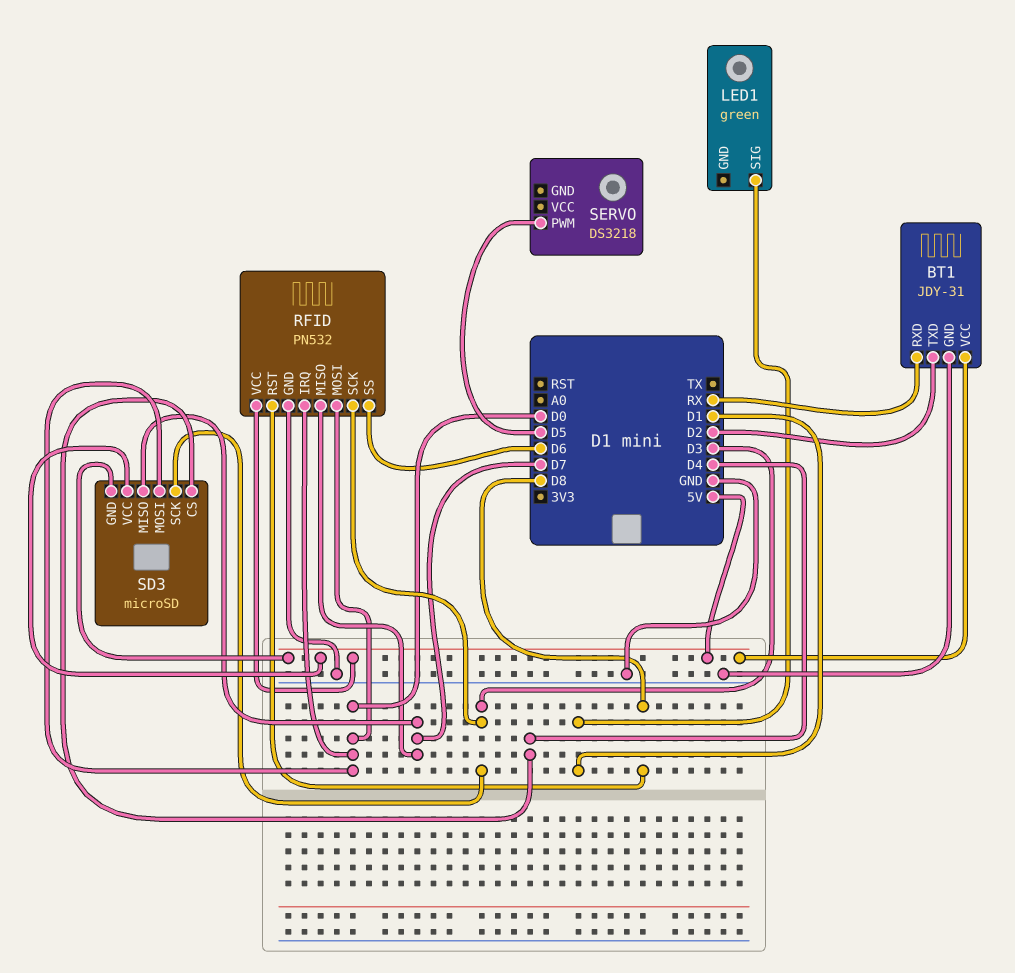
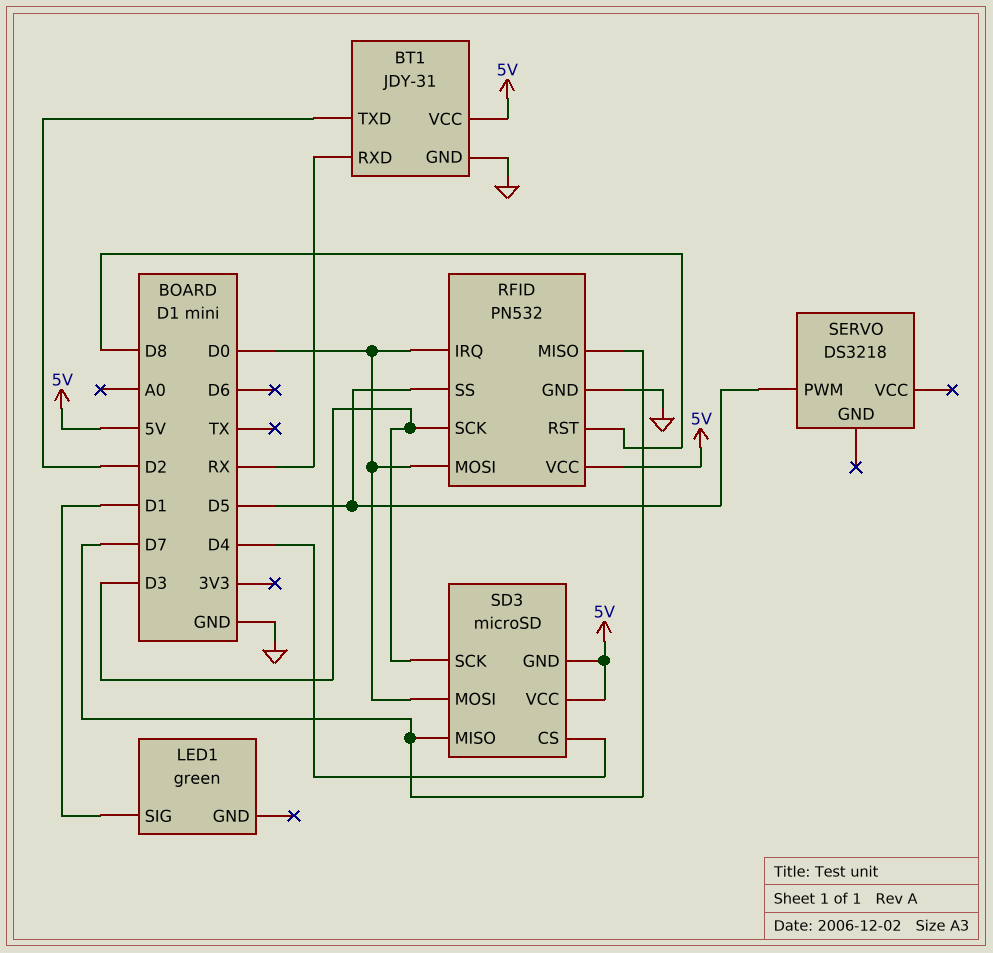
RFID pin SS: D6 -> D5

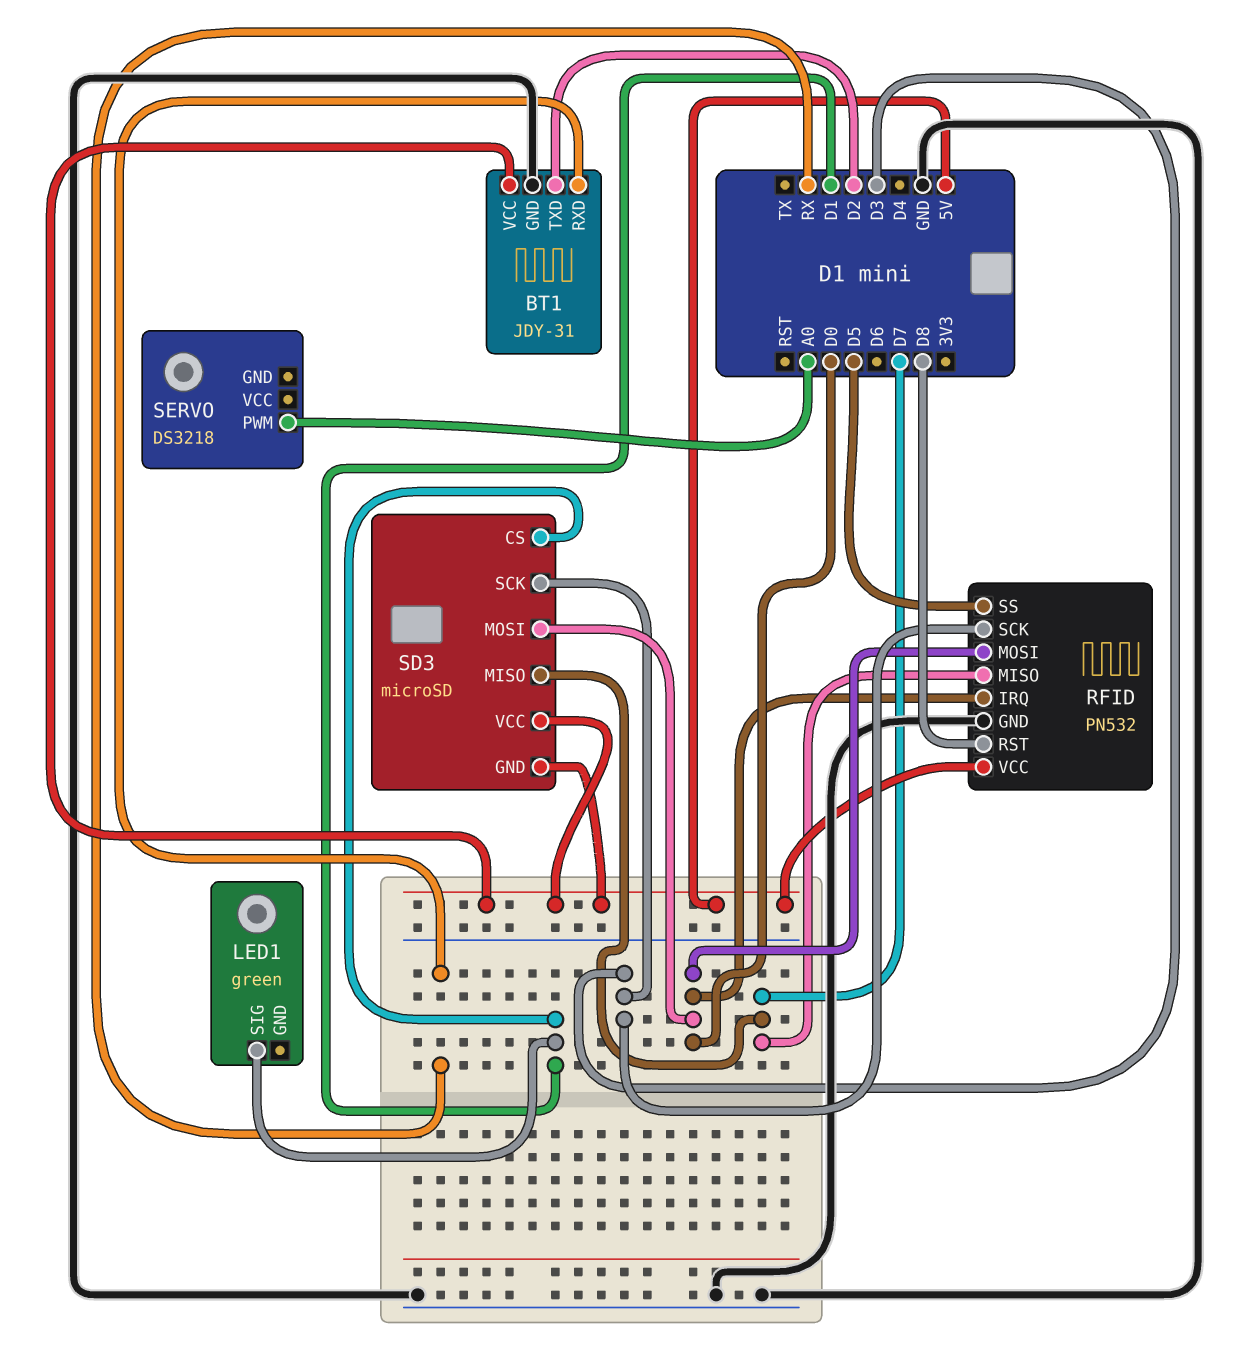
SD3 pin CS: D4 -> D1
SERVO pin PWM: D5 -> A0

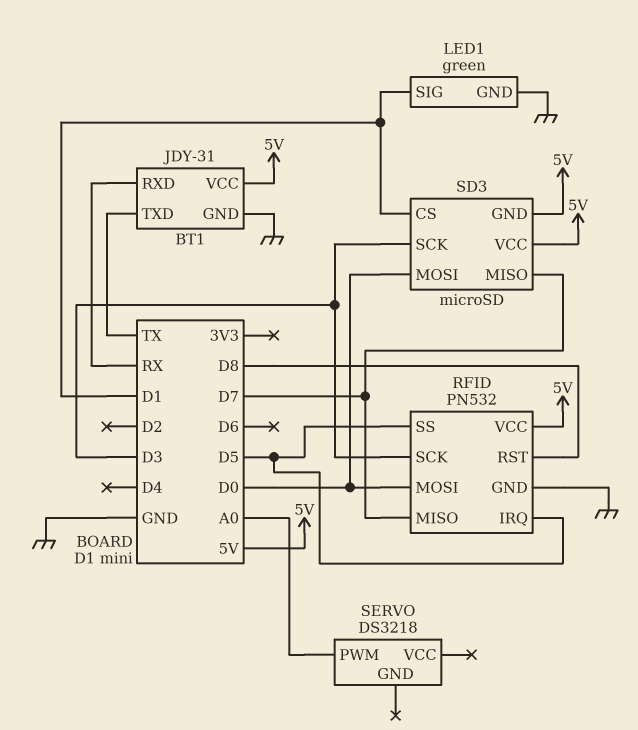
BT1 pin TXD: D2 -> TX
LED1 pin GND: none -> GND
RFID pin IRQ: D0 -> D5

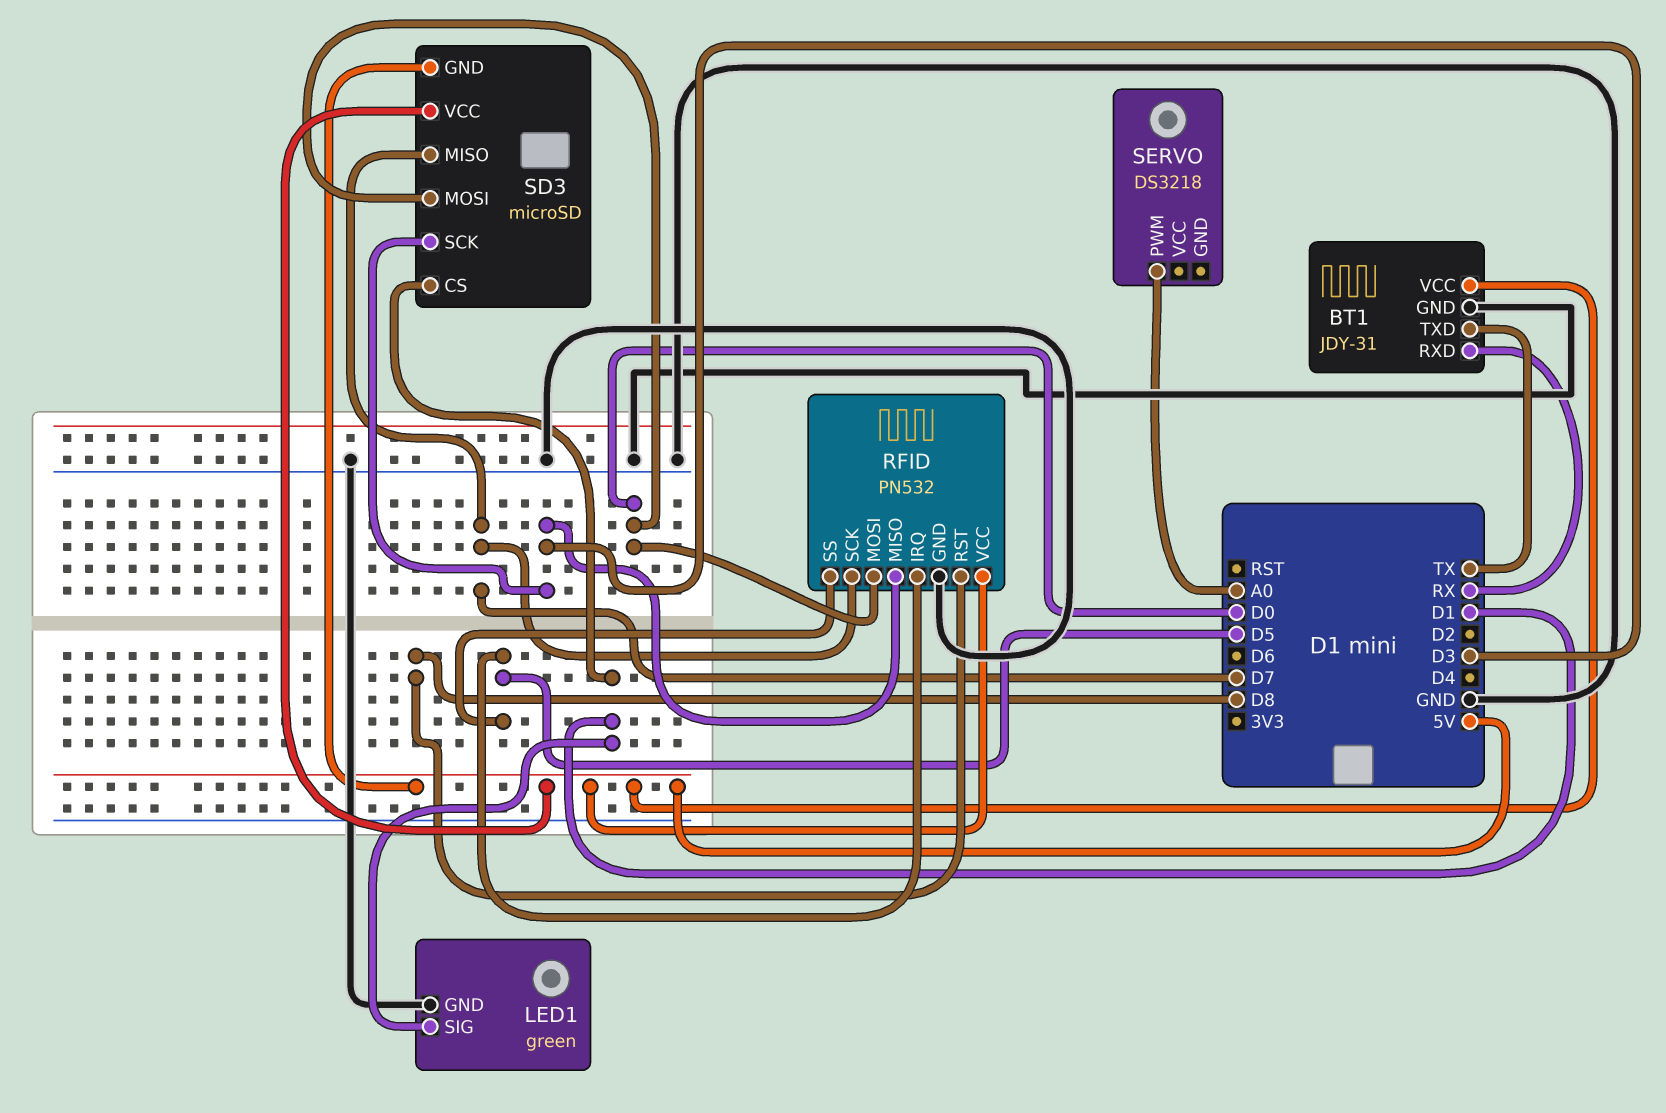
RFID pin MISO: D7 -> D3
RFID pin SCK: D3 -> D7

